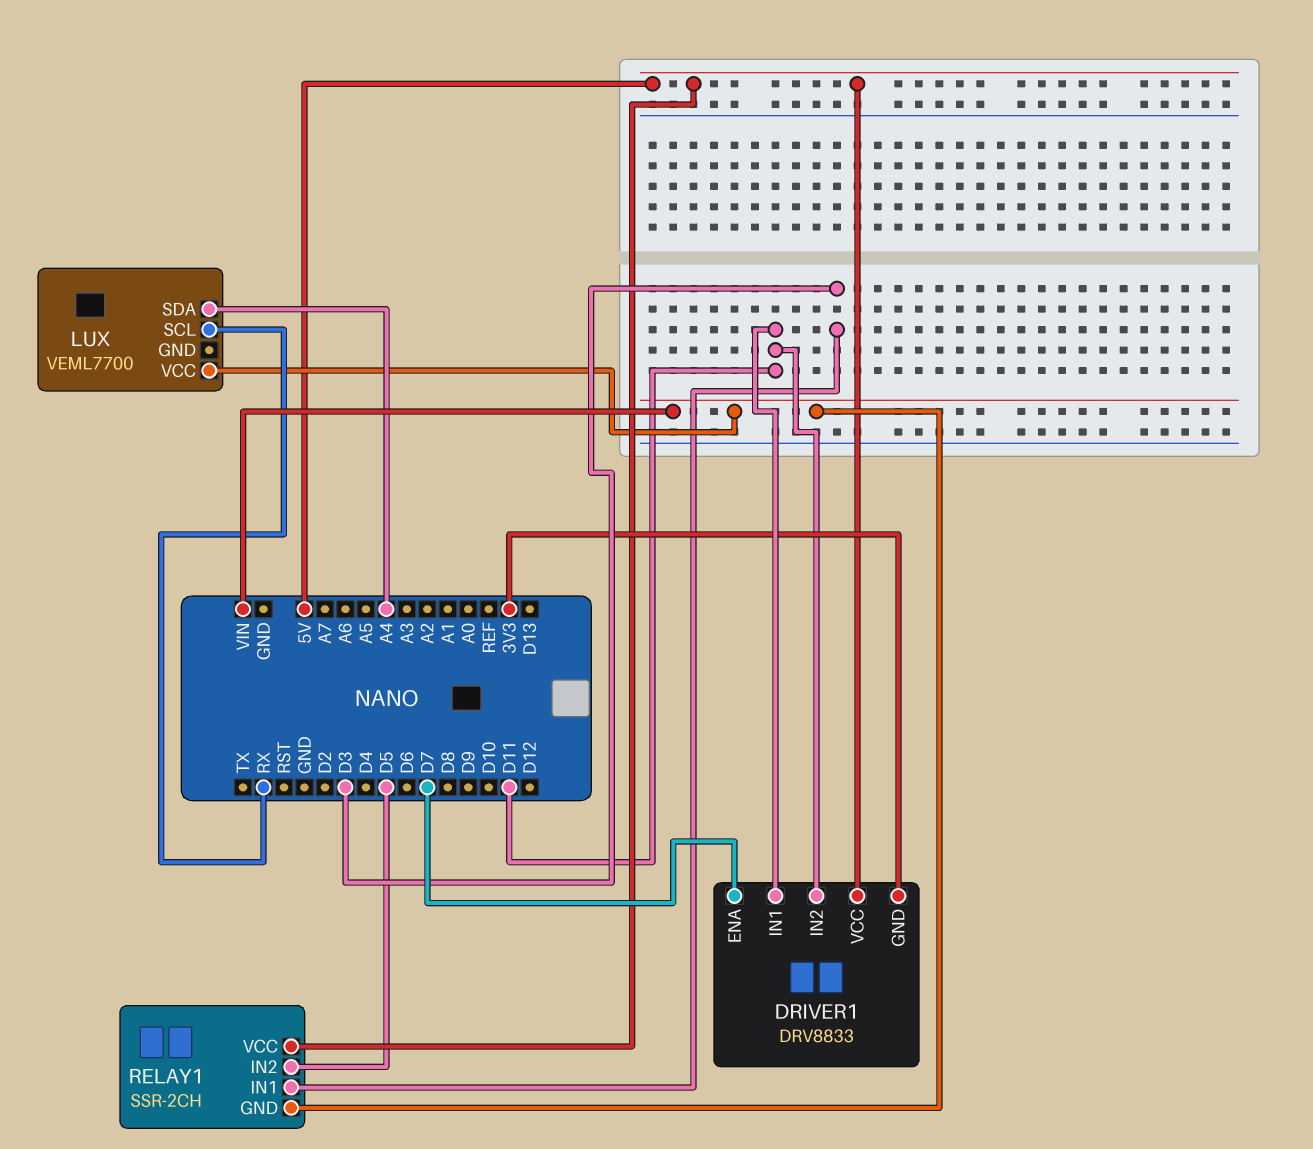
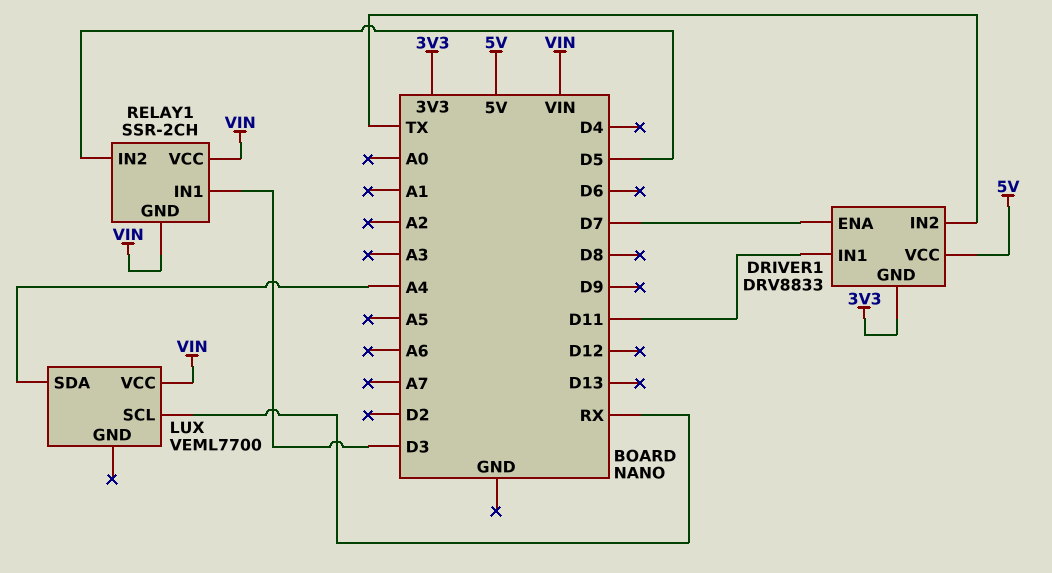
DRIVER1 pin IN2: D11 -> TX
RELAY1 pin VCC: 5V -> VIN

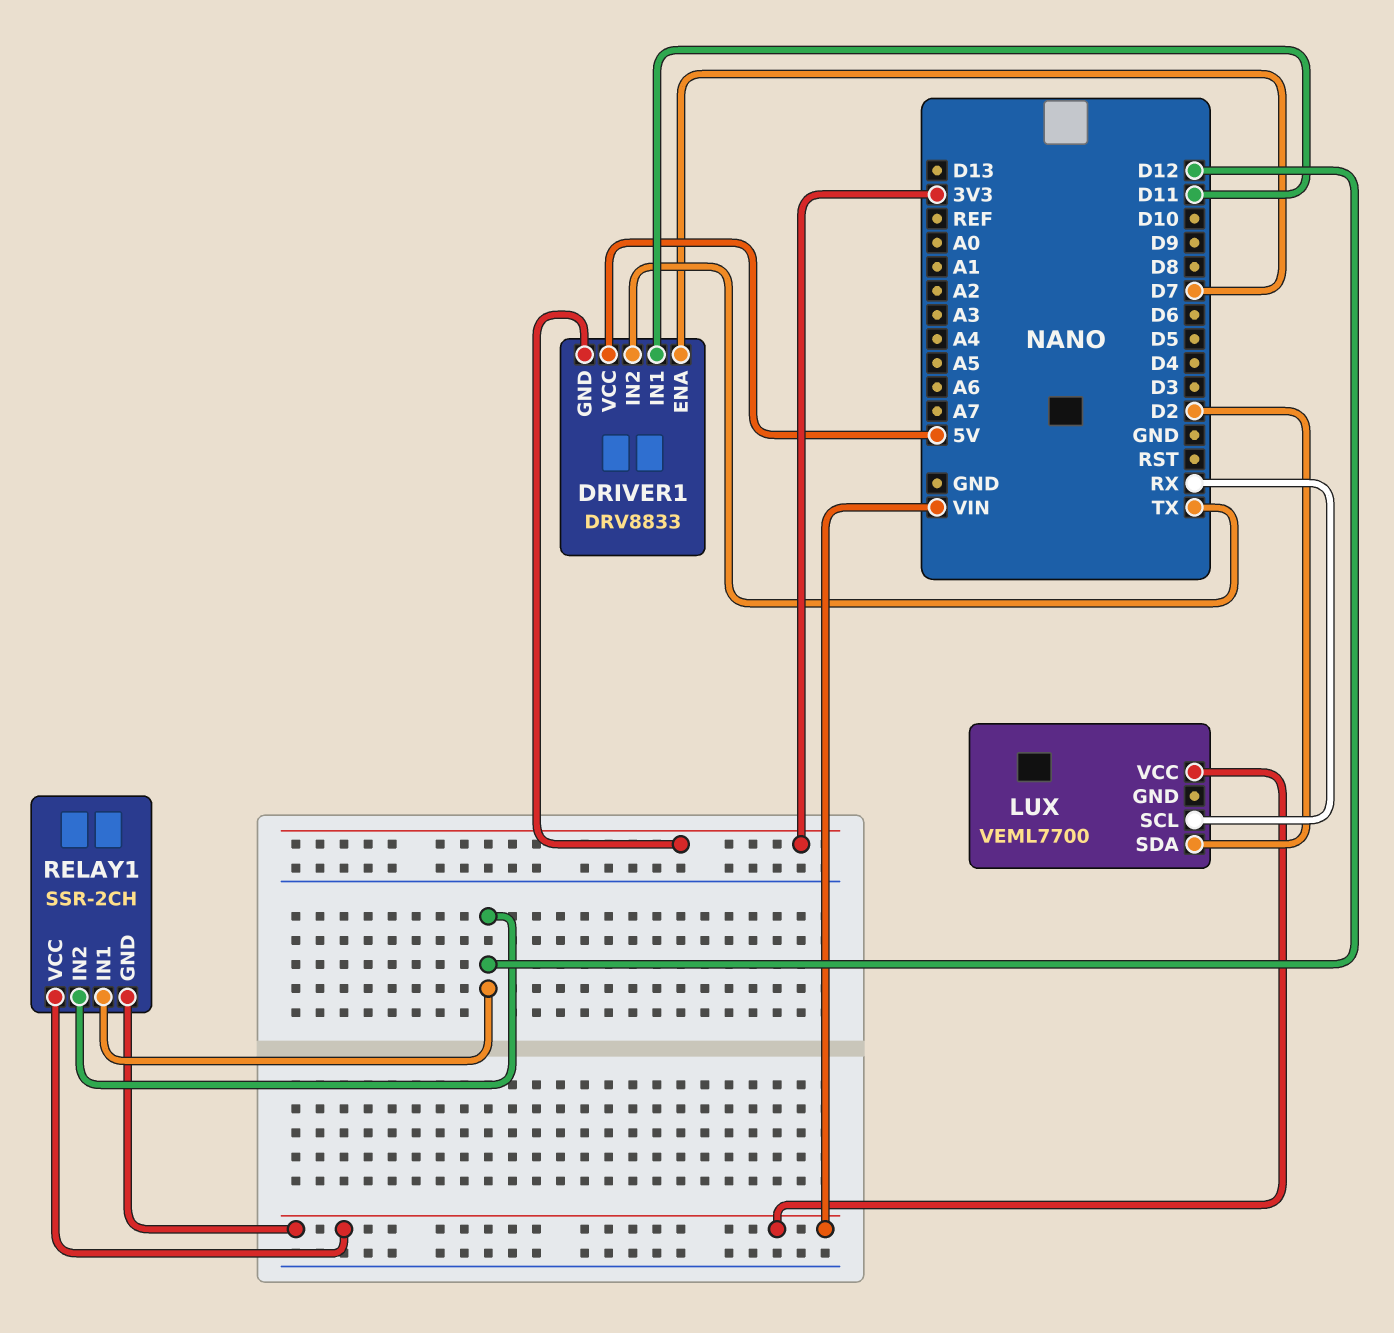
LUX pin SDA: A4 -> D2
RELAY1 pin IN1: D3 -> D12
RELAY1 pin IN2: D5 -> D12

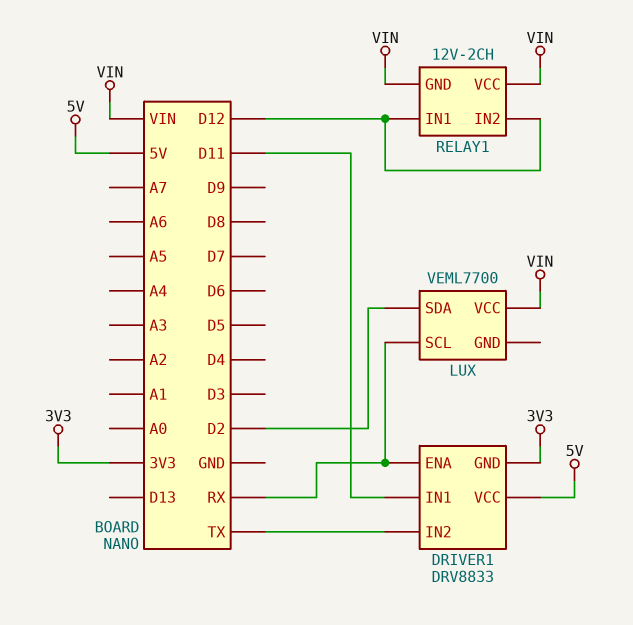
DRIVER1 pin ENA: D7 -> RX
RELAY1: SSR-2CH -> 12V-2CH

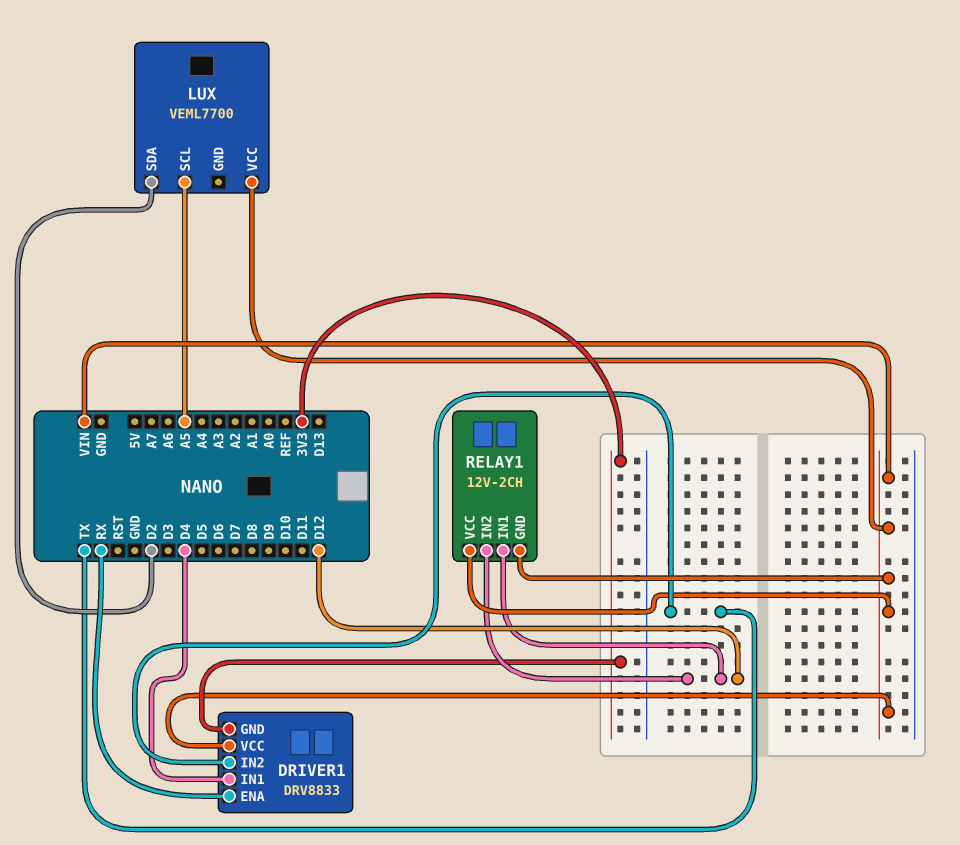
DRIVER1 pin IN1: D11 -> D4
DRIVER1 pin VCC: 5V -> VIN
LUX pin SCL: RX -> A5

